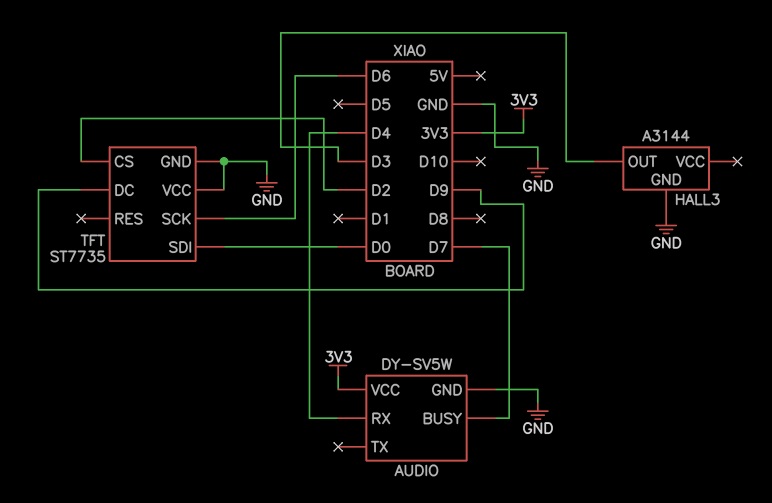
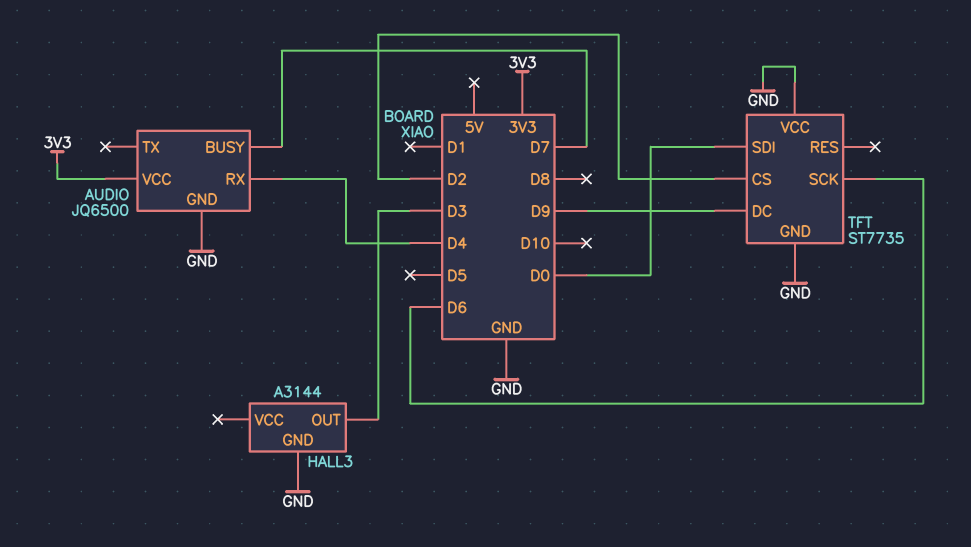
AUDIO: DY-SV5W -> JQ6500

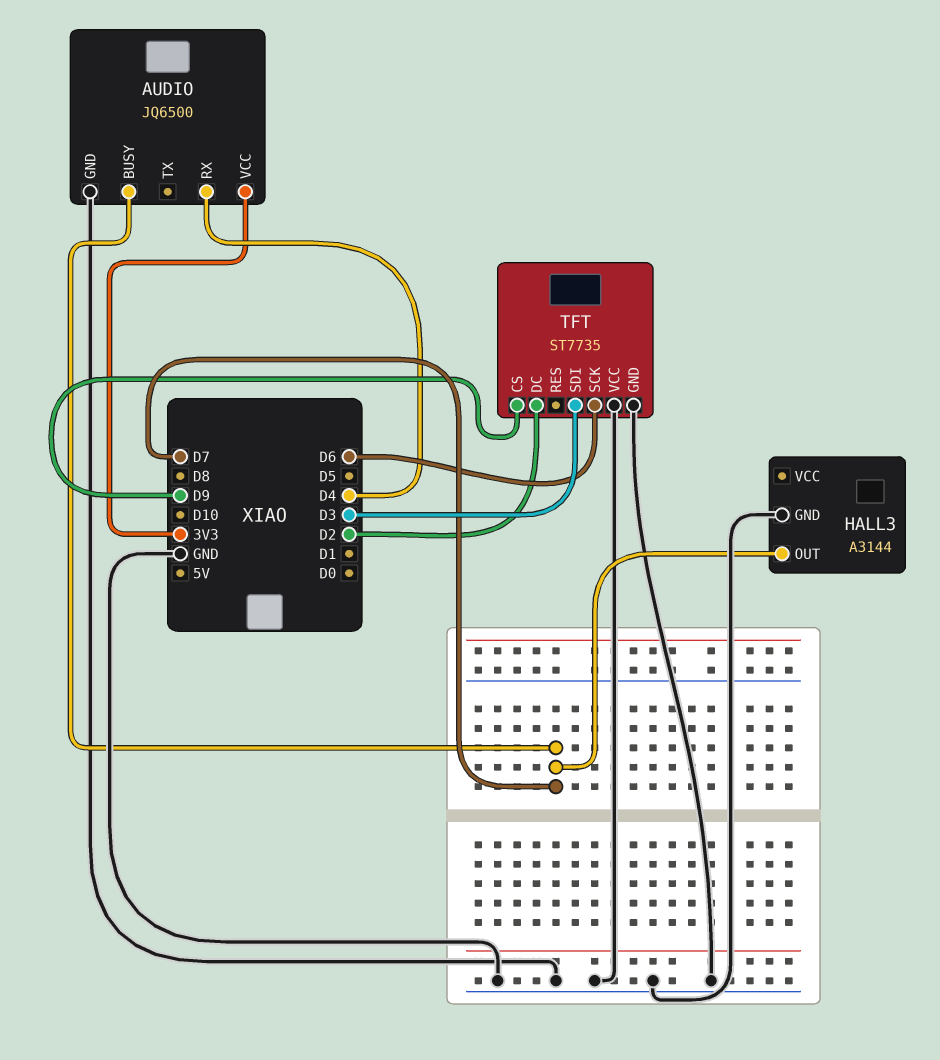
HALL3 pin OUT: D3 -> D7
TFT pin CS: D2 -> D9
TFT pin DC: D9 -> D2
TFT pin SDI: D0 -> D3

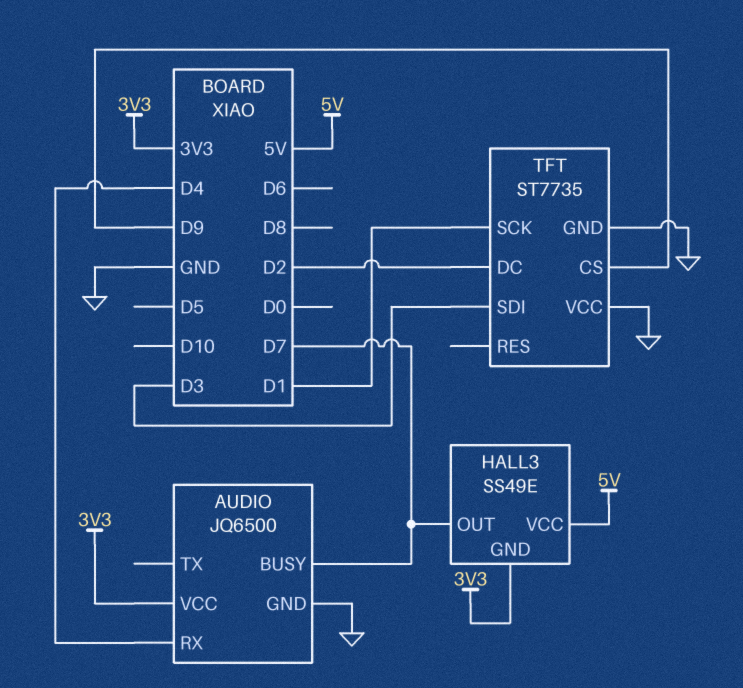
HALL3: A3144 -> SS49E
HALL3 pin GND: GND -> 3V3
HALL3 pin VCC: none -> 5V
TFT pin SCK: D6 -> D1

